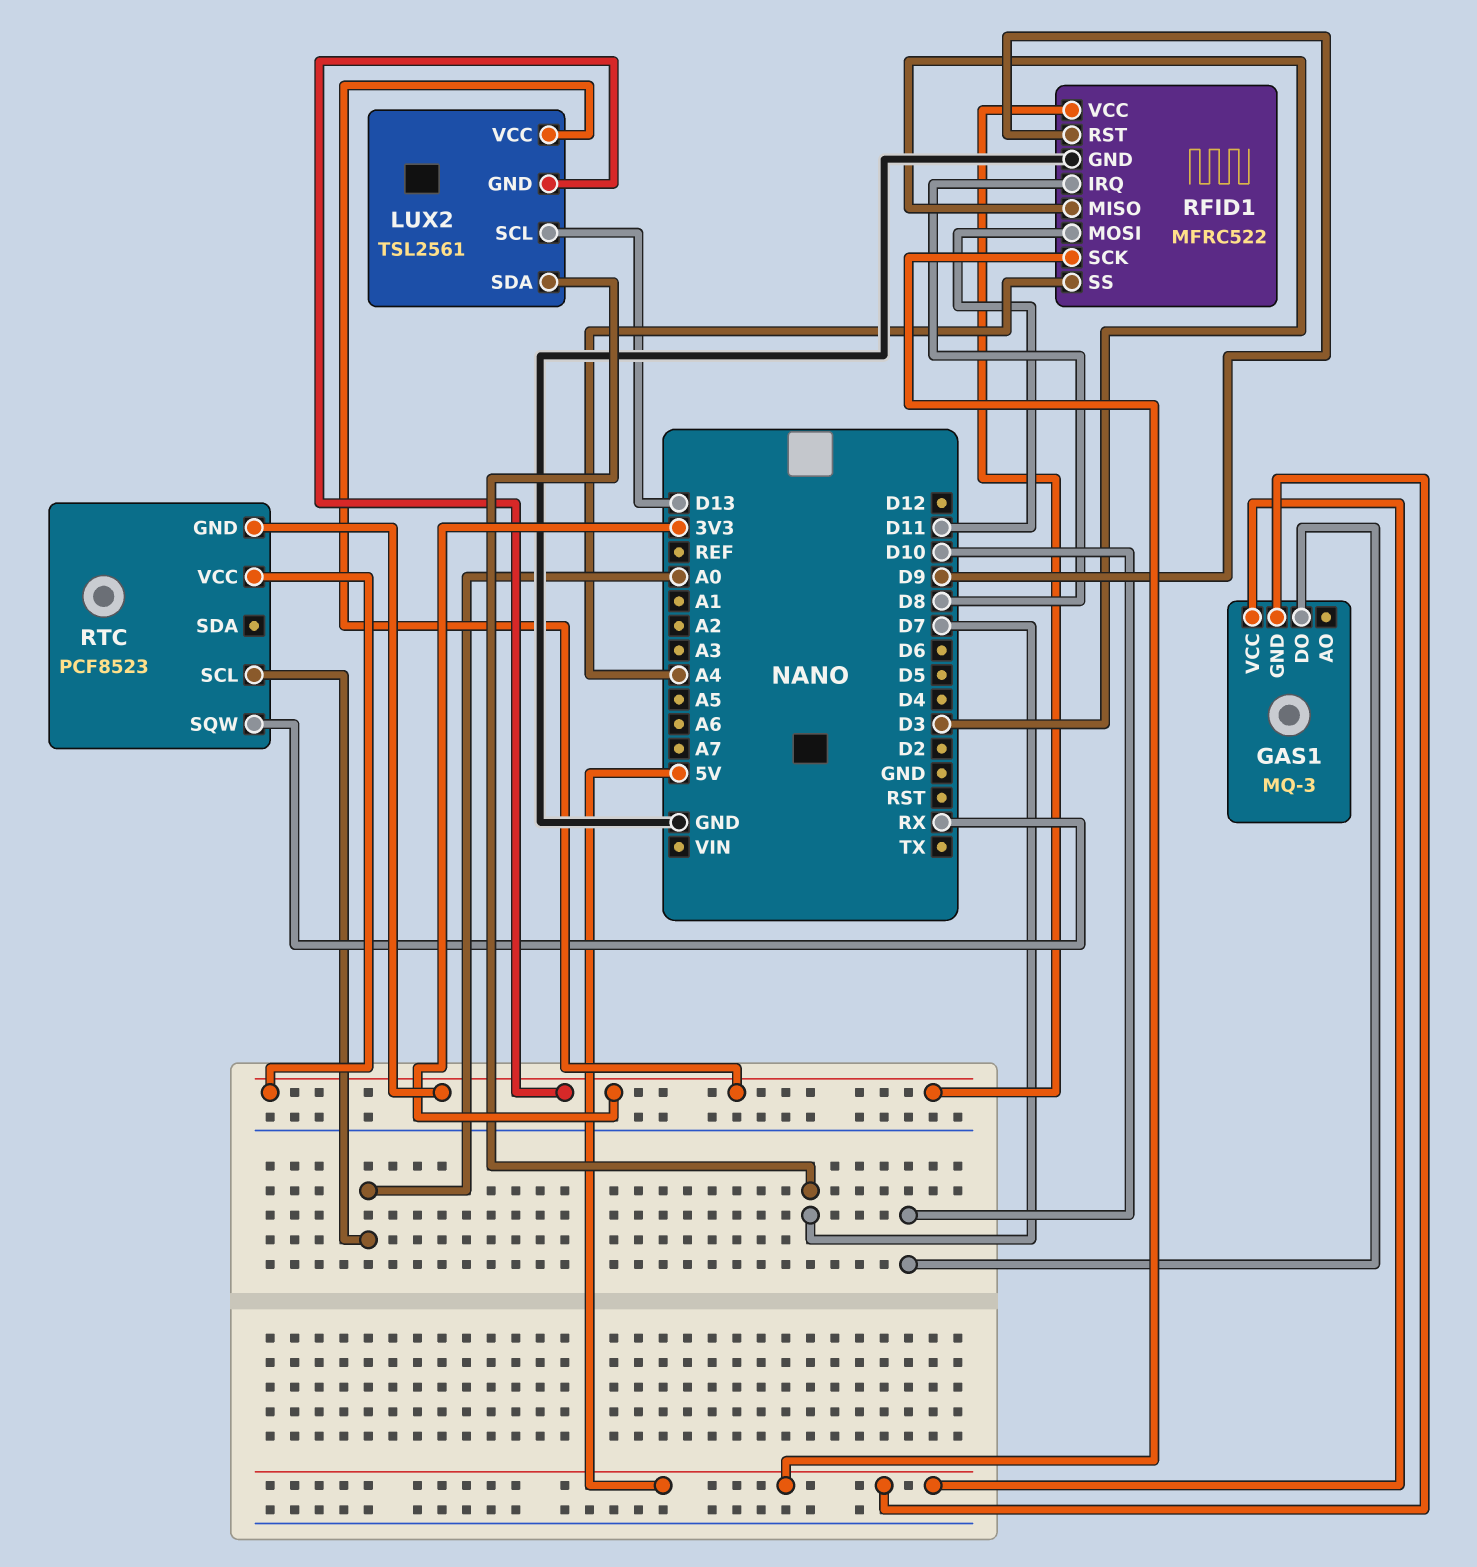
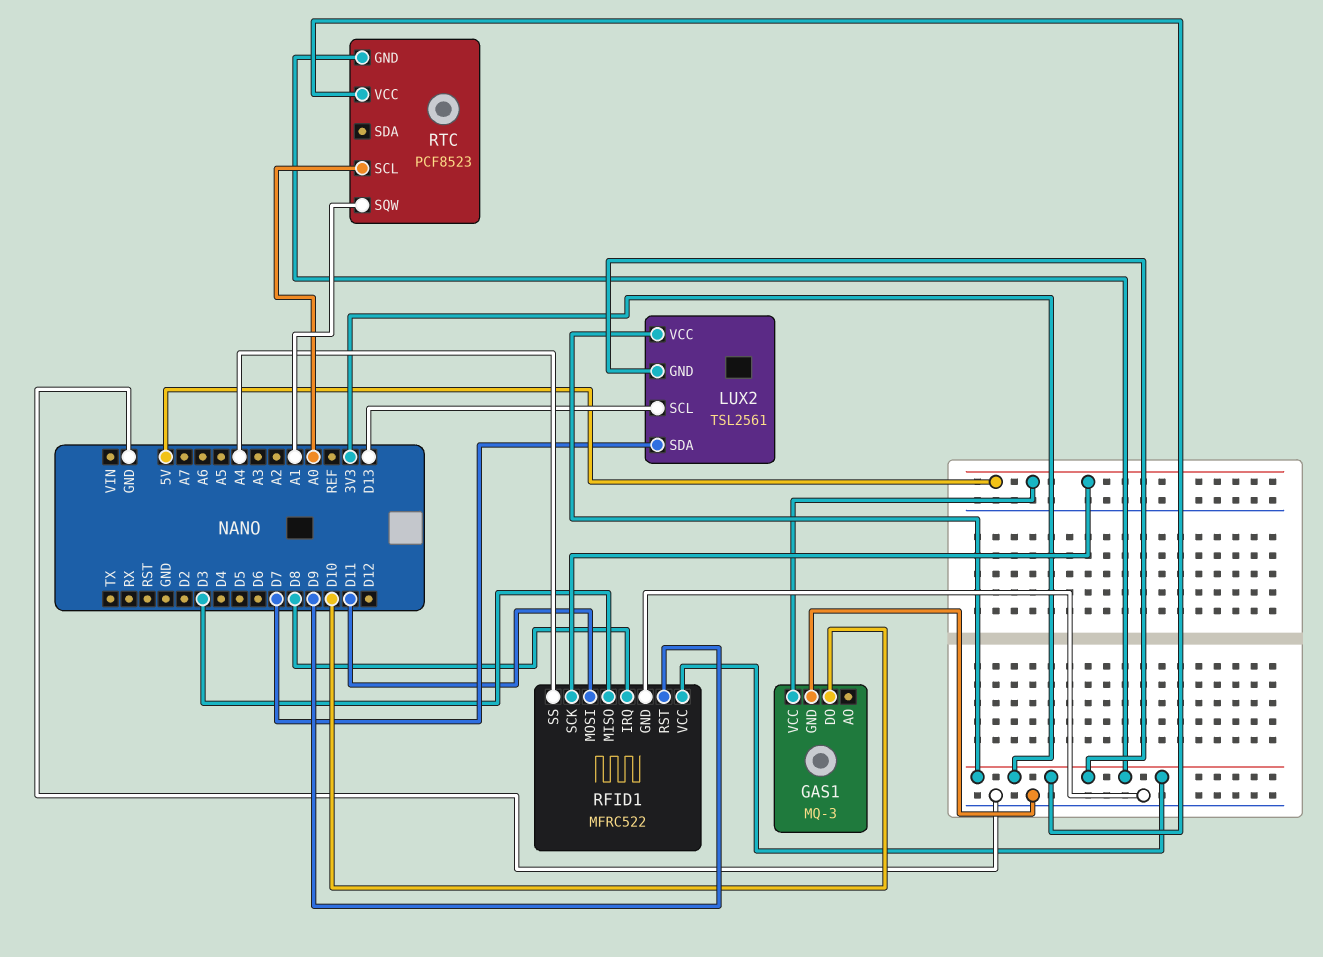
GAS1 pin GND: 5V -> GND
RTC pin SQW: RX -> A1

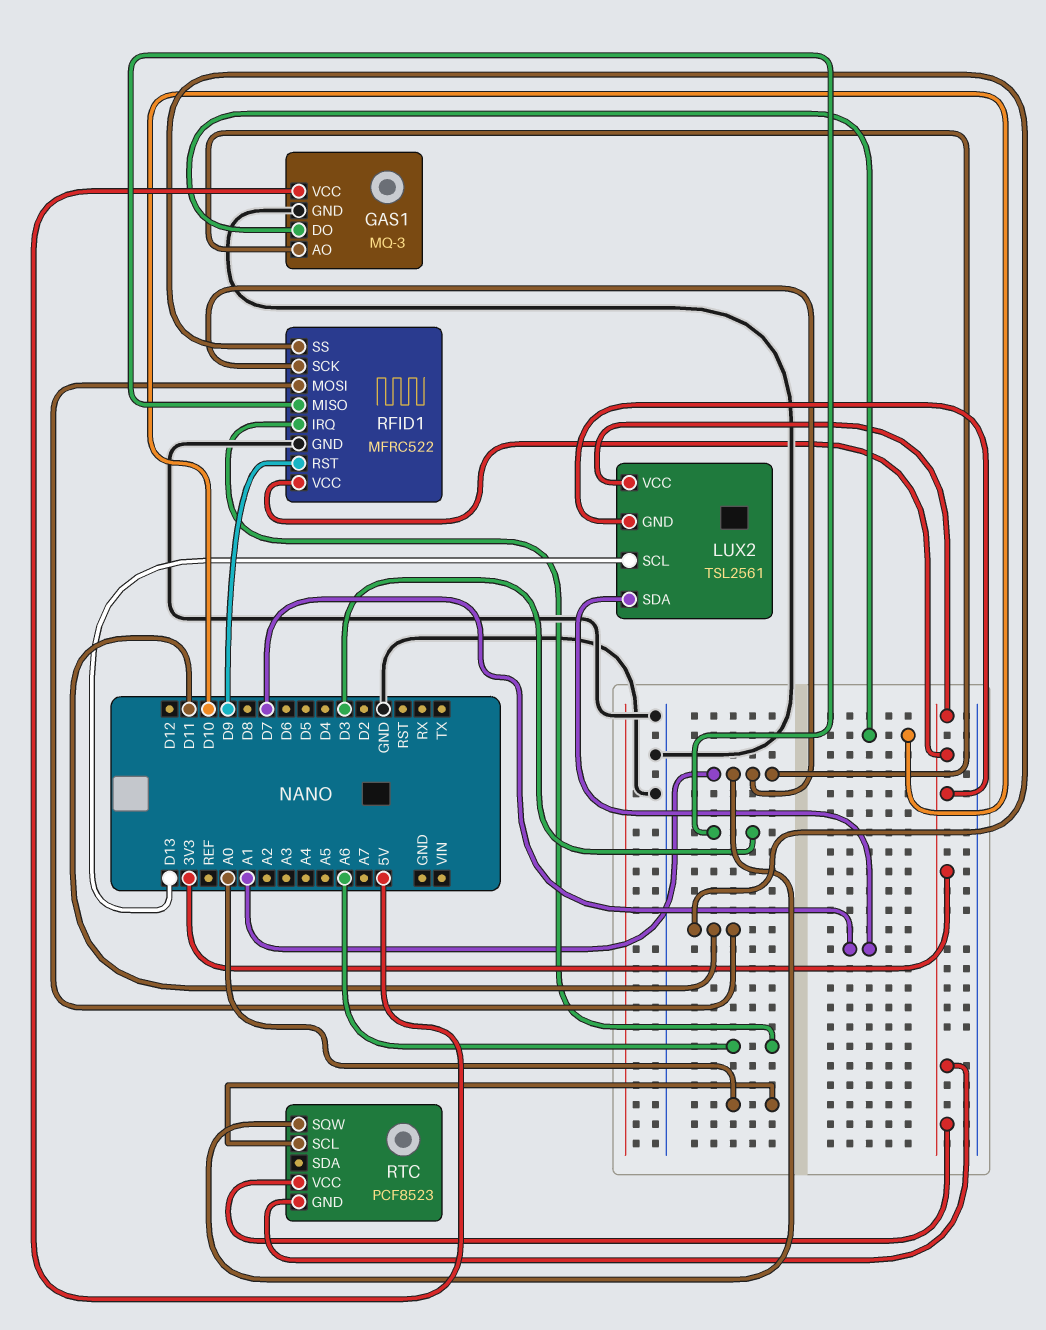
GAS1 pin AO: none -> A1
RFID1 pin IRQ: D8 -> A6
RFID1 pin SCK: 5V -> A1
RFID1 pin SS: A4 -> D11

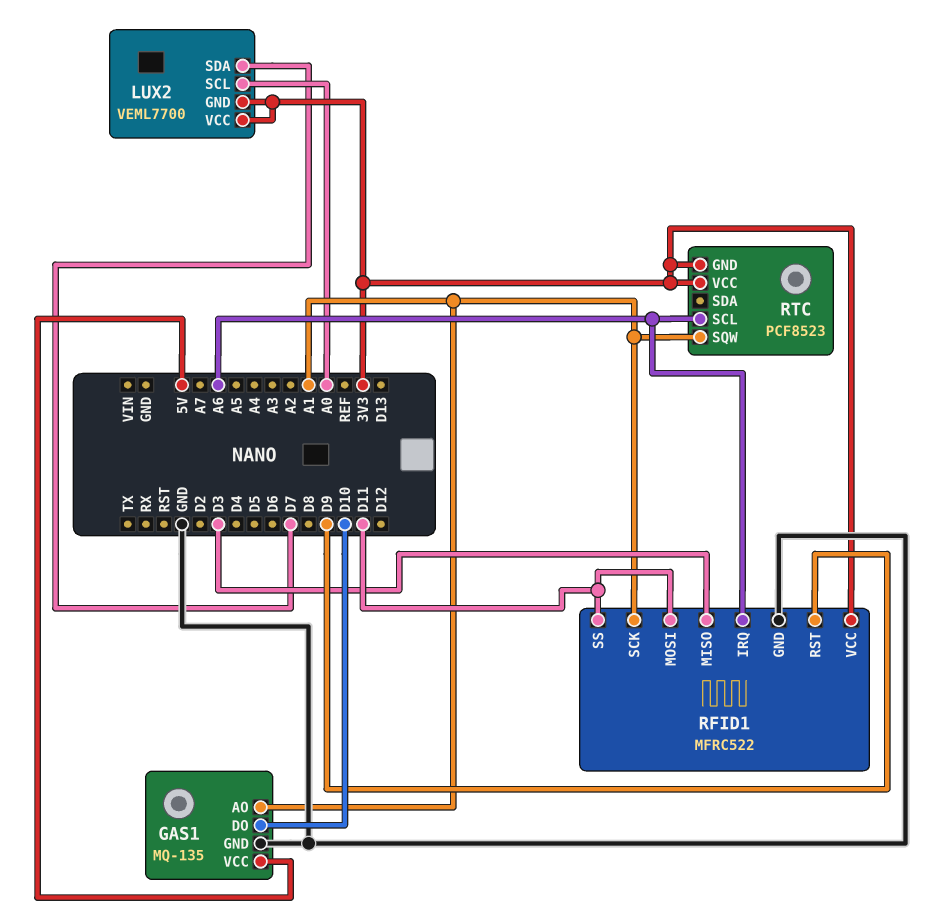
GAS1: MQ-3 -> MQ-135
LUX2: TSL2561 -> VEML7700
LUX2 pin SCL: D13 -> A0
RTC pin SCL: A0 -> A6

